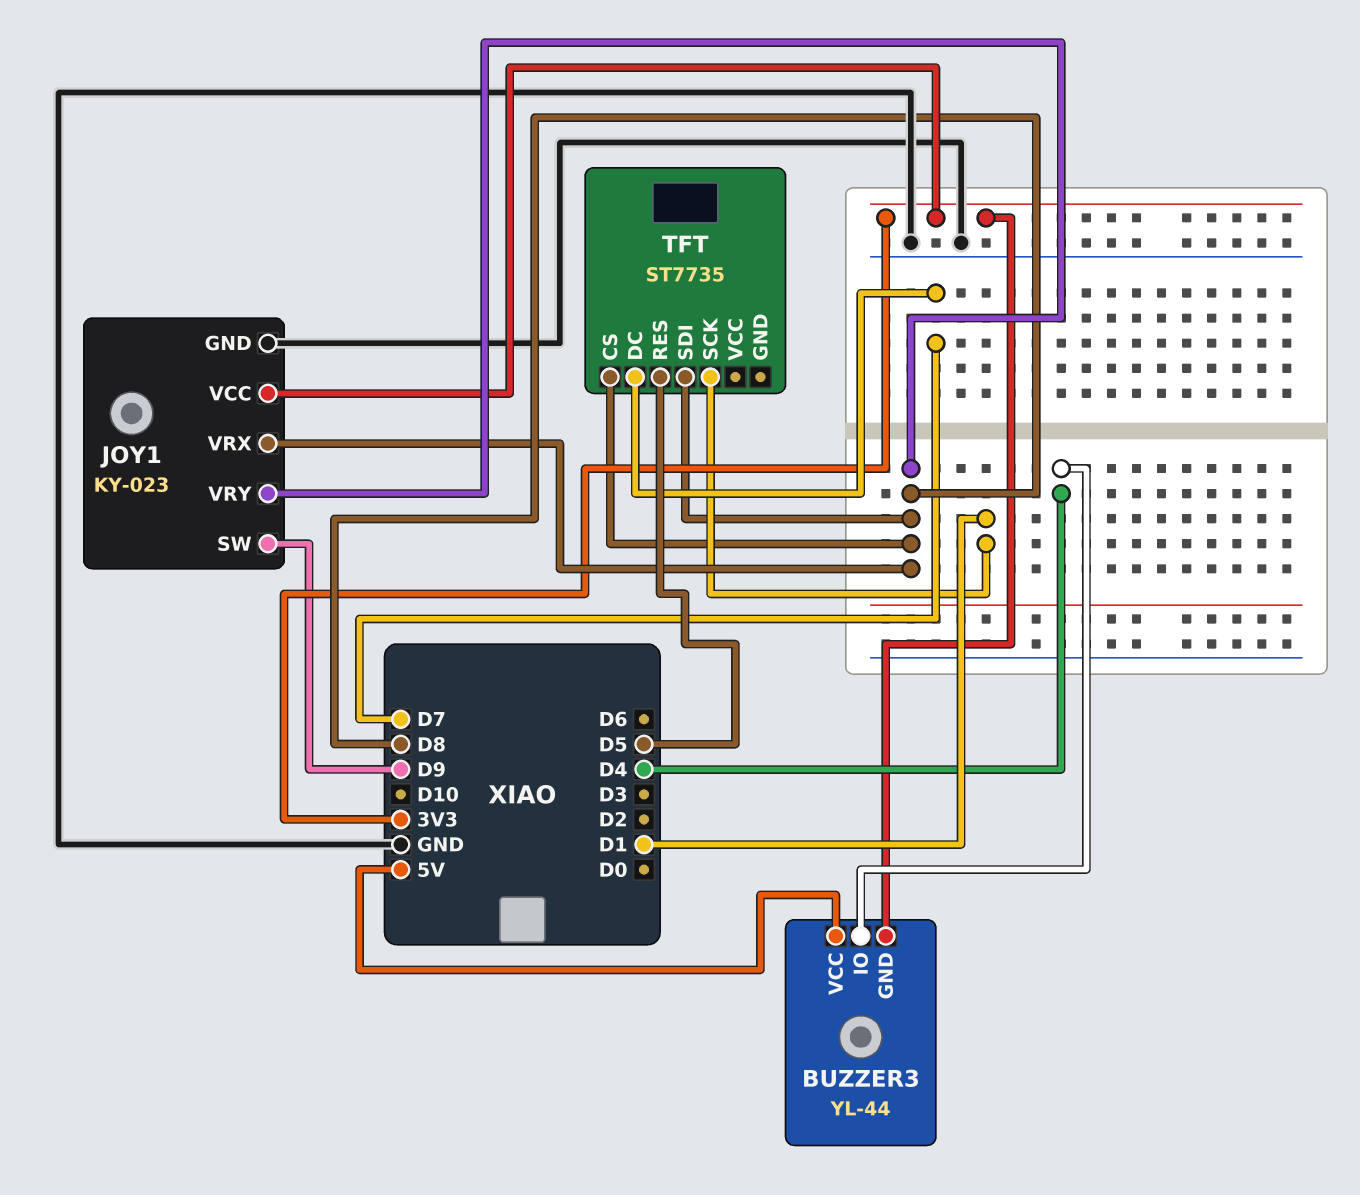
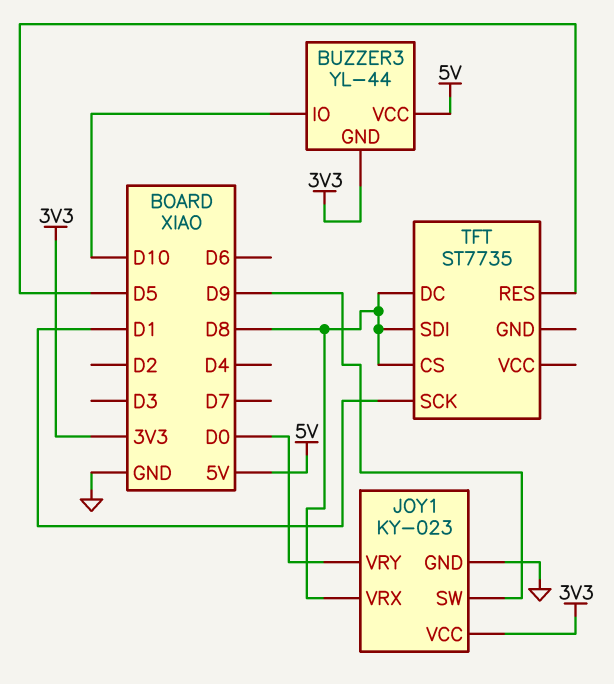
BUZZER3 pin IO: D4 -> D10
JOY1 pin VRY: D8 -> D0
TFT pin DC: D7 -> D8

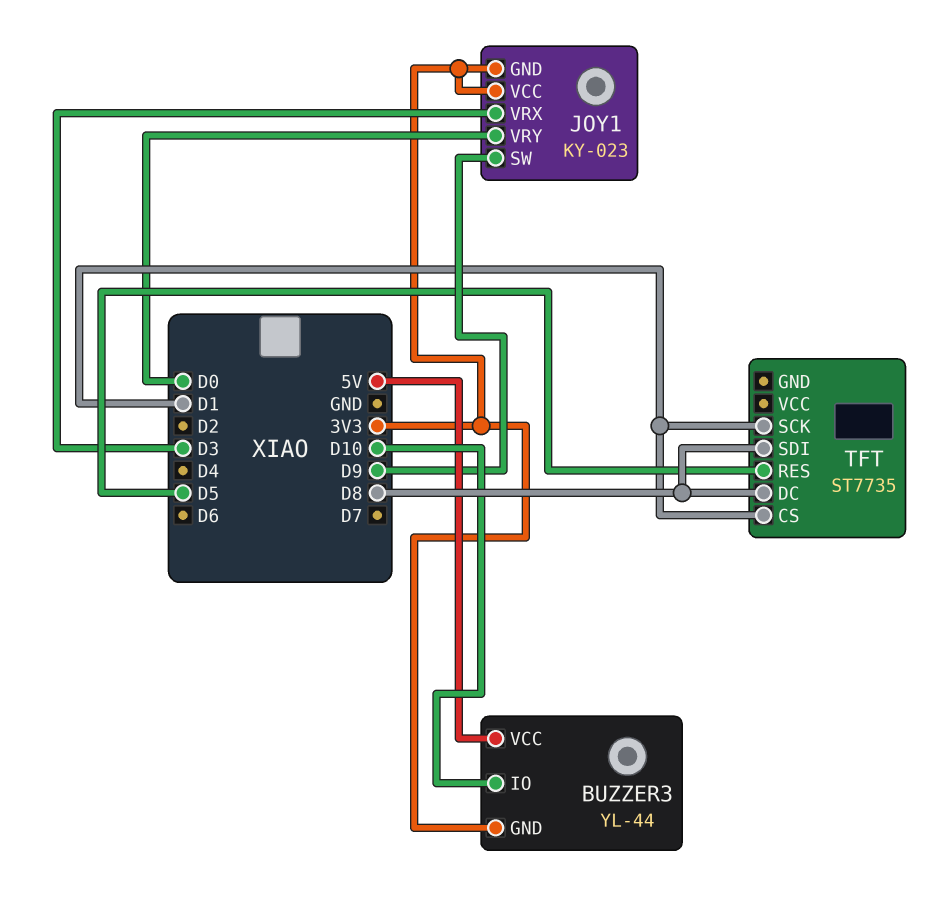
JOY1 pin GND: GND -> 3V3
JOY1 pin VRX: D8 -> D3
TFT pin CS: D8 -> D1

